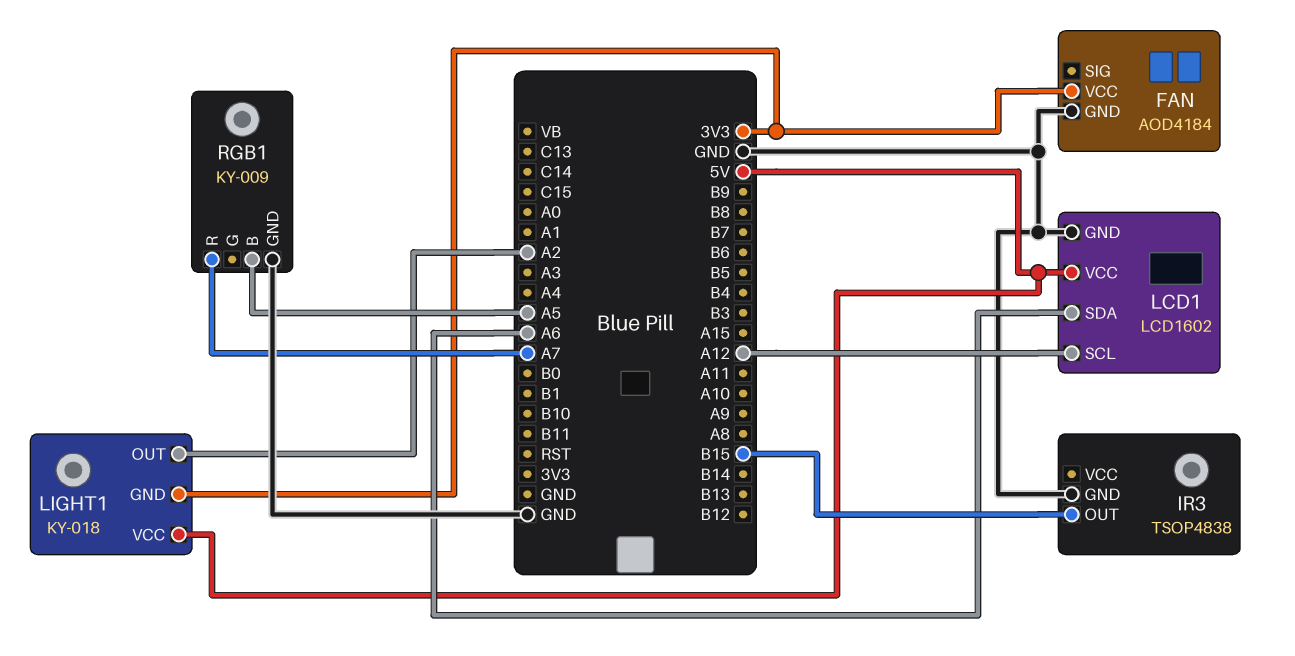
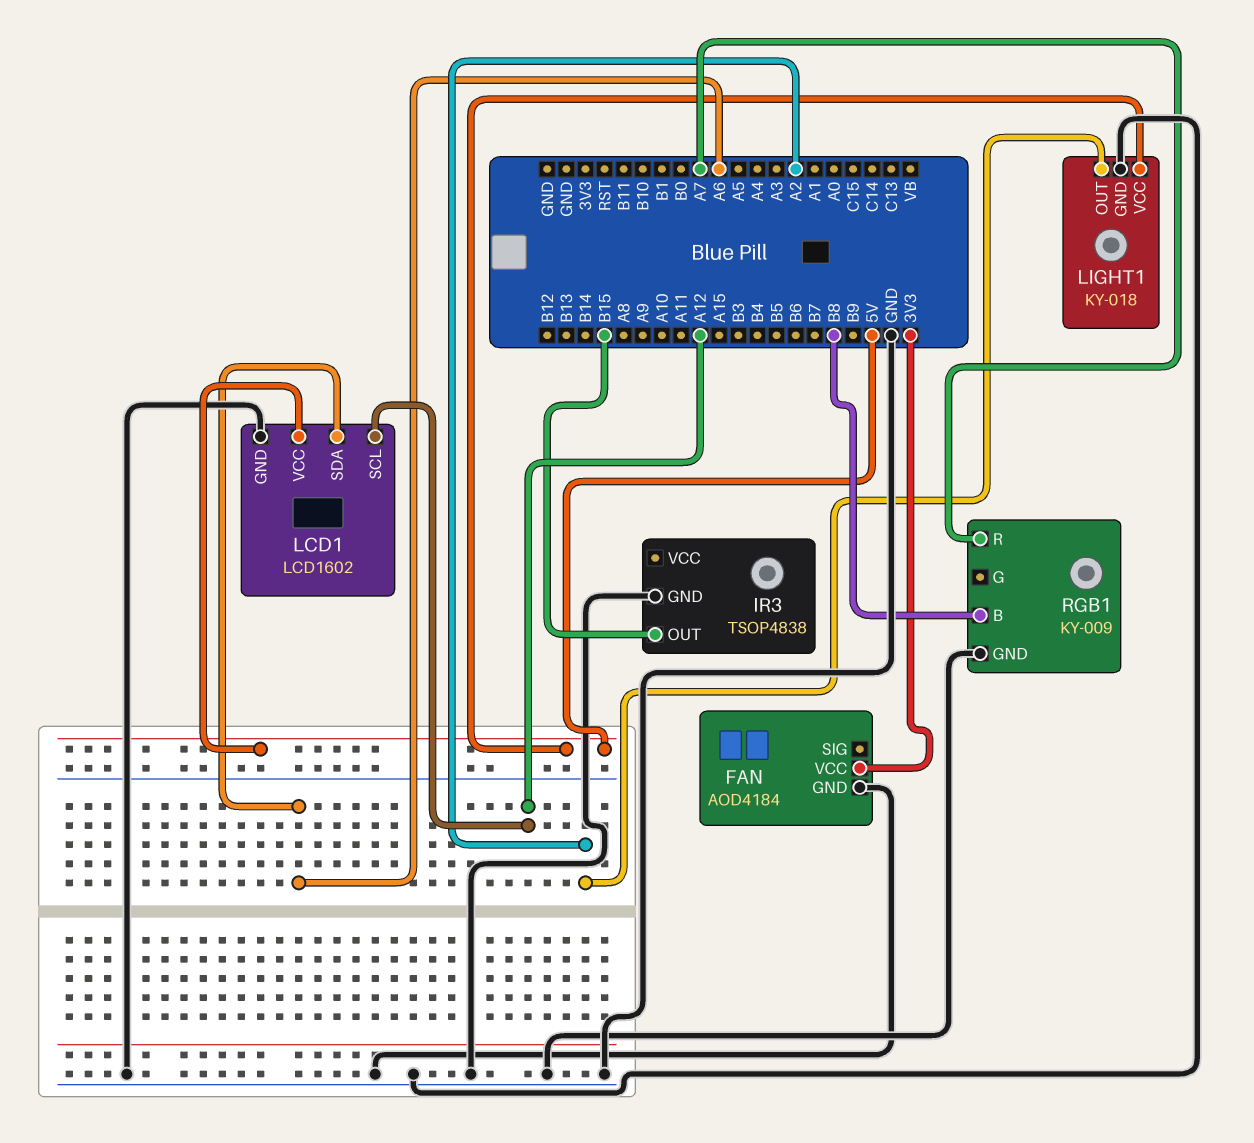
LIGHT1 pin GND: 3V3 -> GND
RGB1 pin B: A5 -> B8

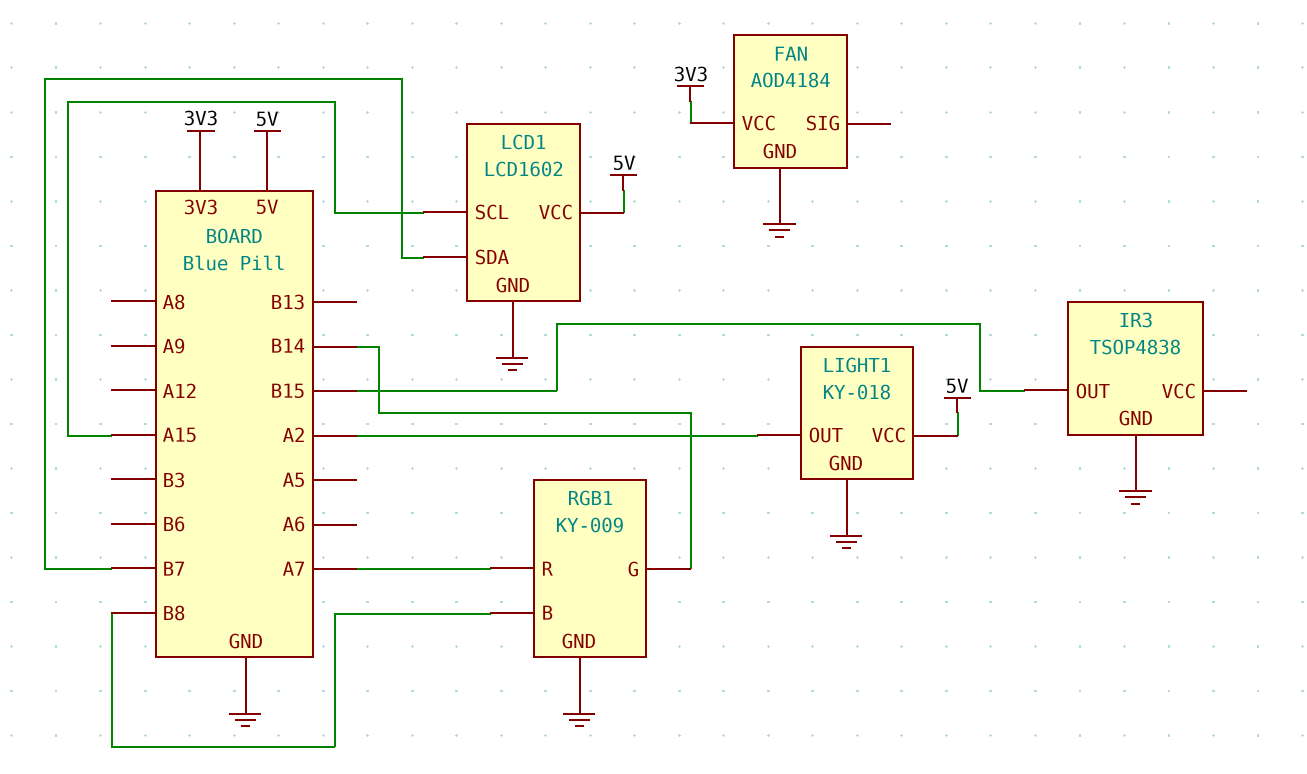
LCD1 pin SCL: A12 -> A15
LCD1 pin SDA: A6 -> B7
RGB1 pin G: none -> B14

